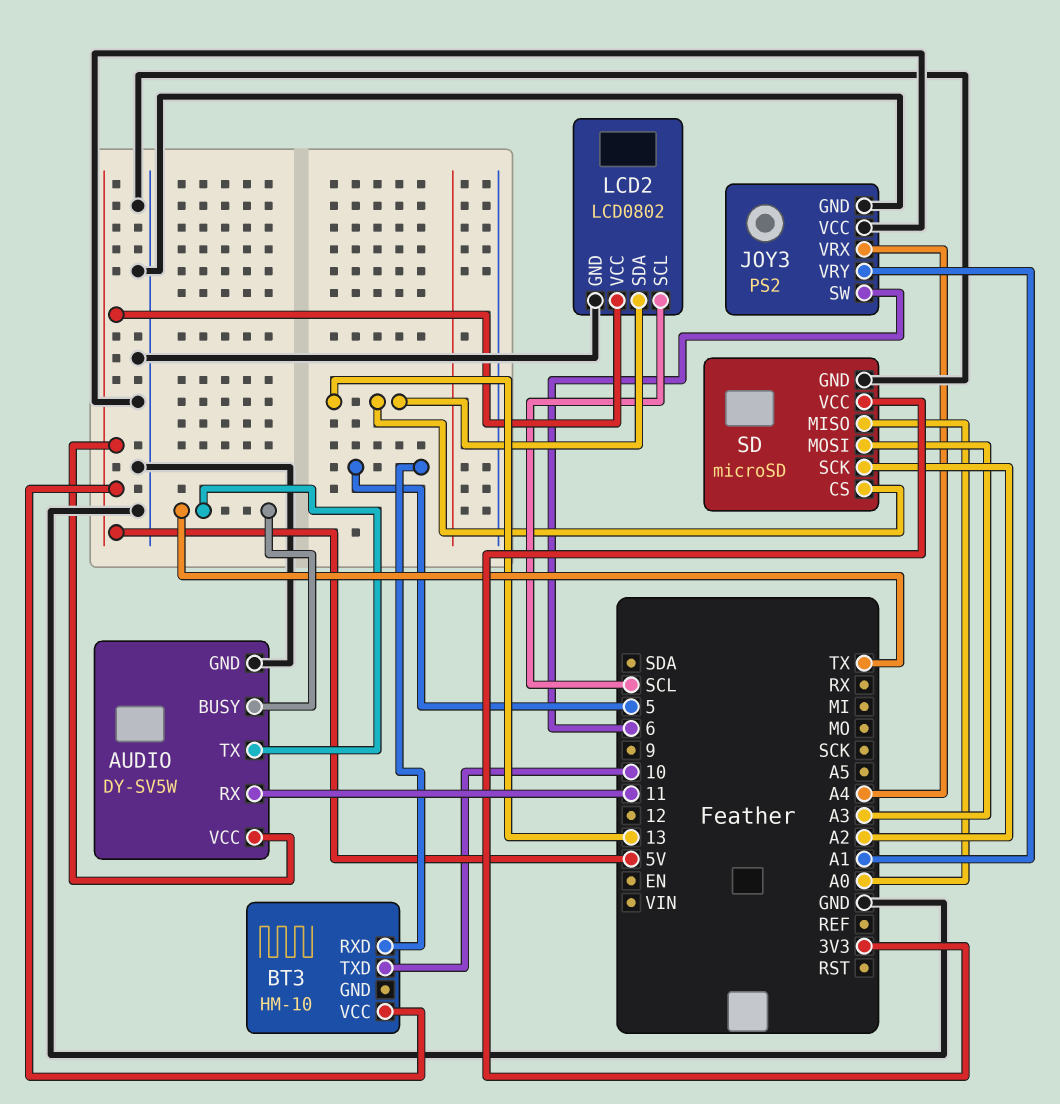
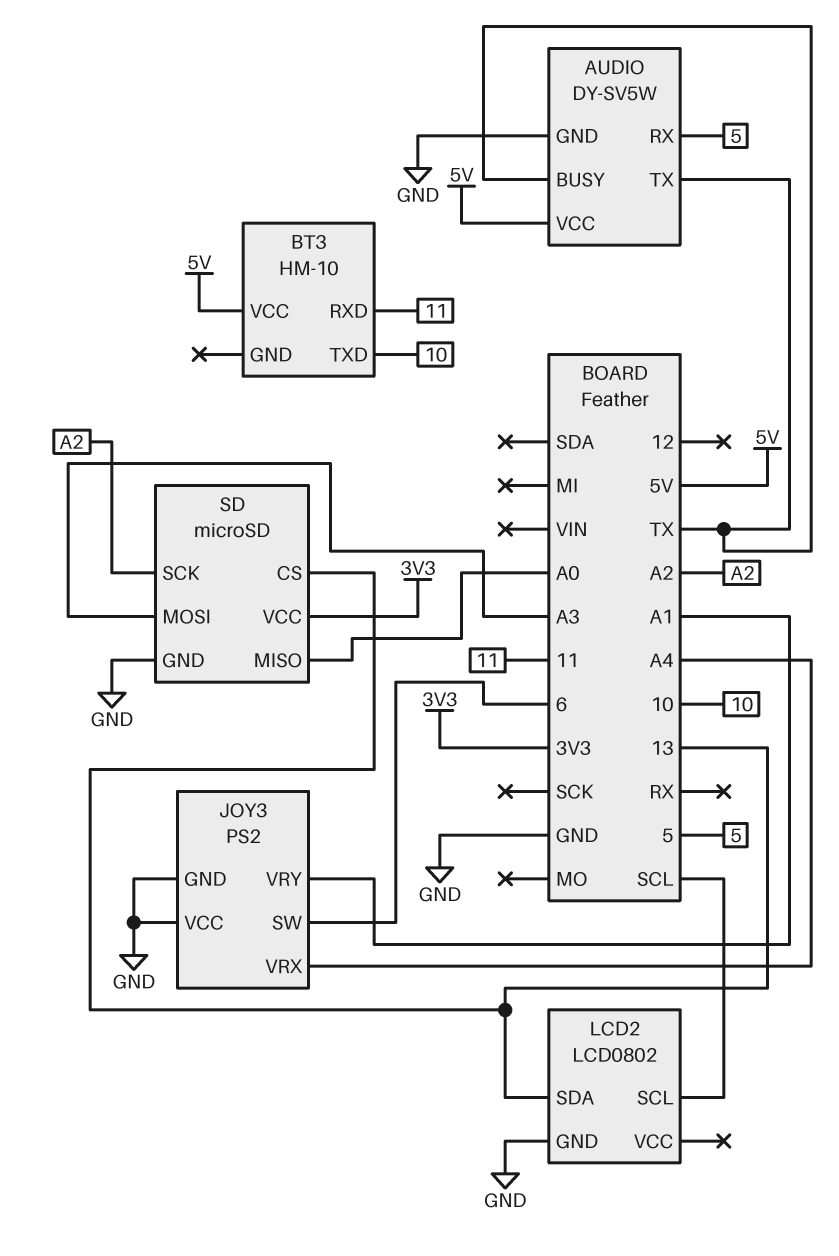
AUDIO pin RX: 11 -> 5
BT3 pin RXD: 5 -> 11
LCD2 pin VCC: 5V -> none

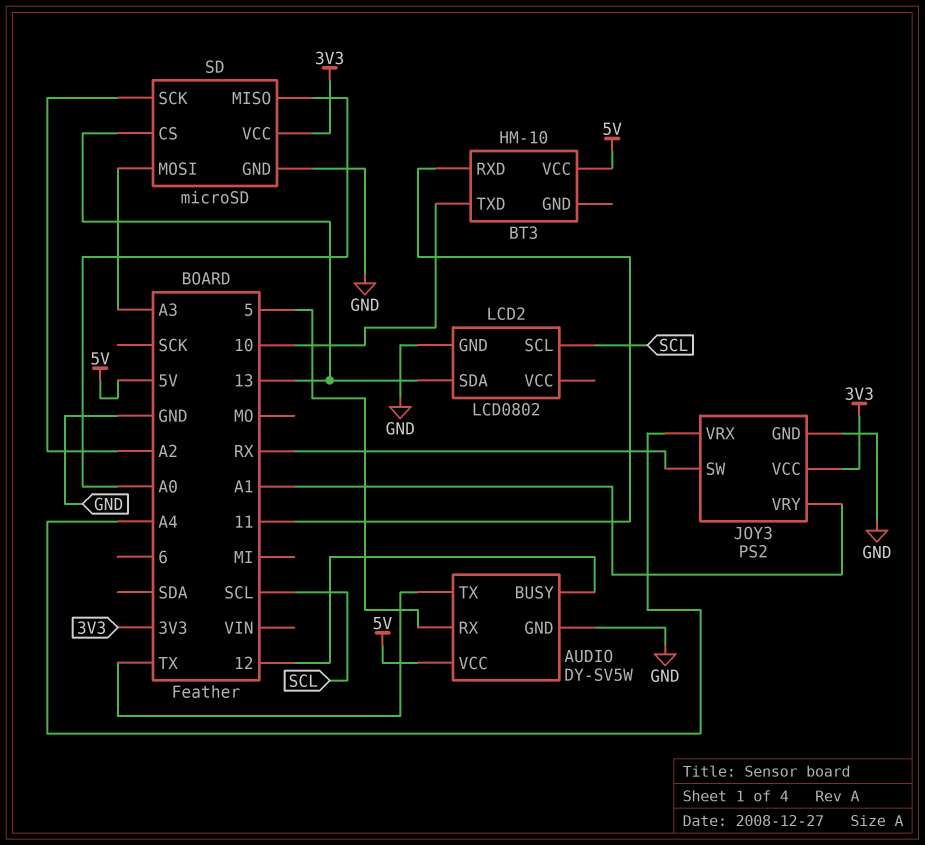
AUDIO pin BUSY: TX -> 12
JOY3 pin SW: 6 -> RX
JOY3 pin VCC: GND -> 3V3

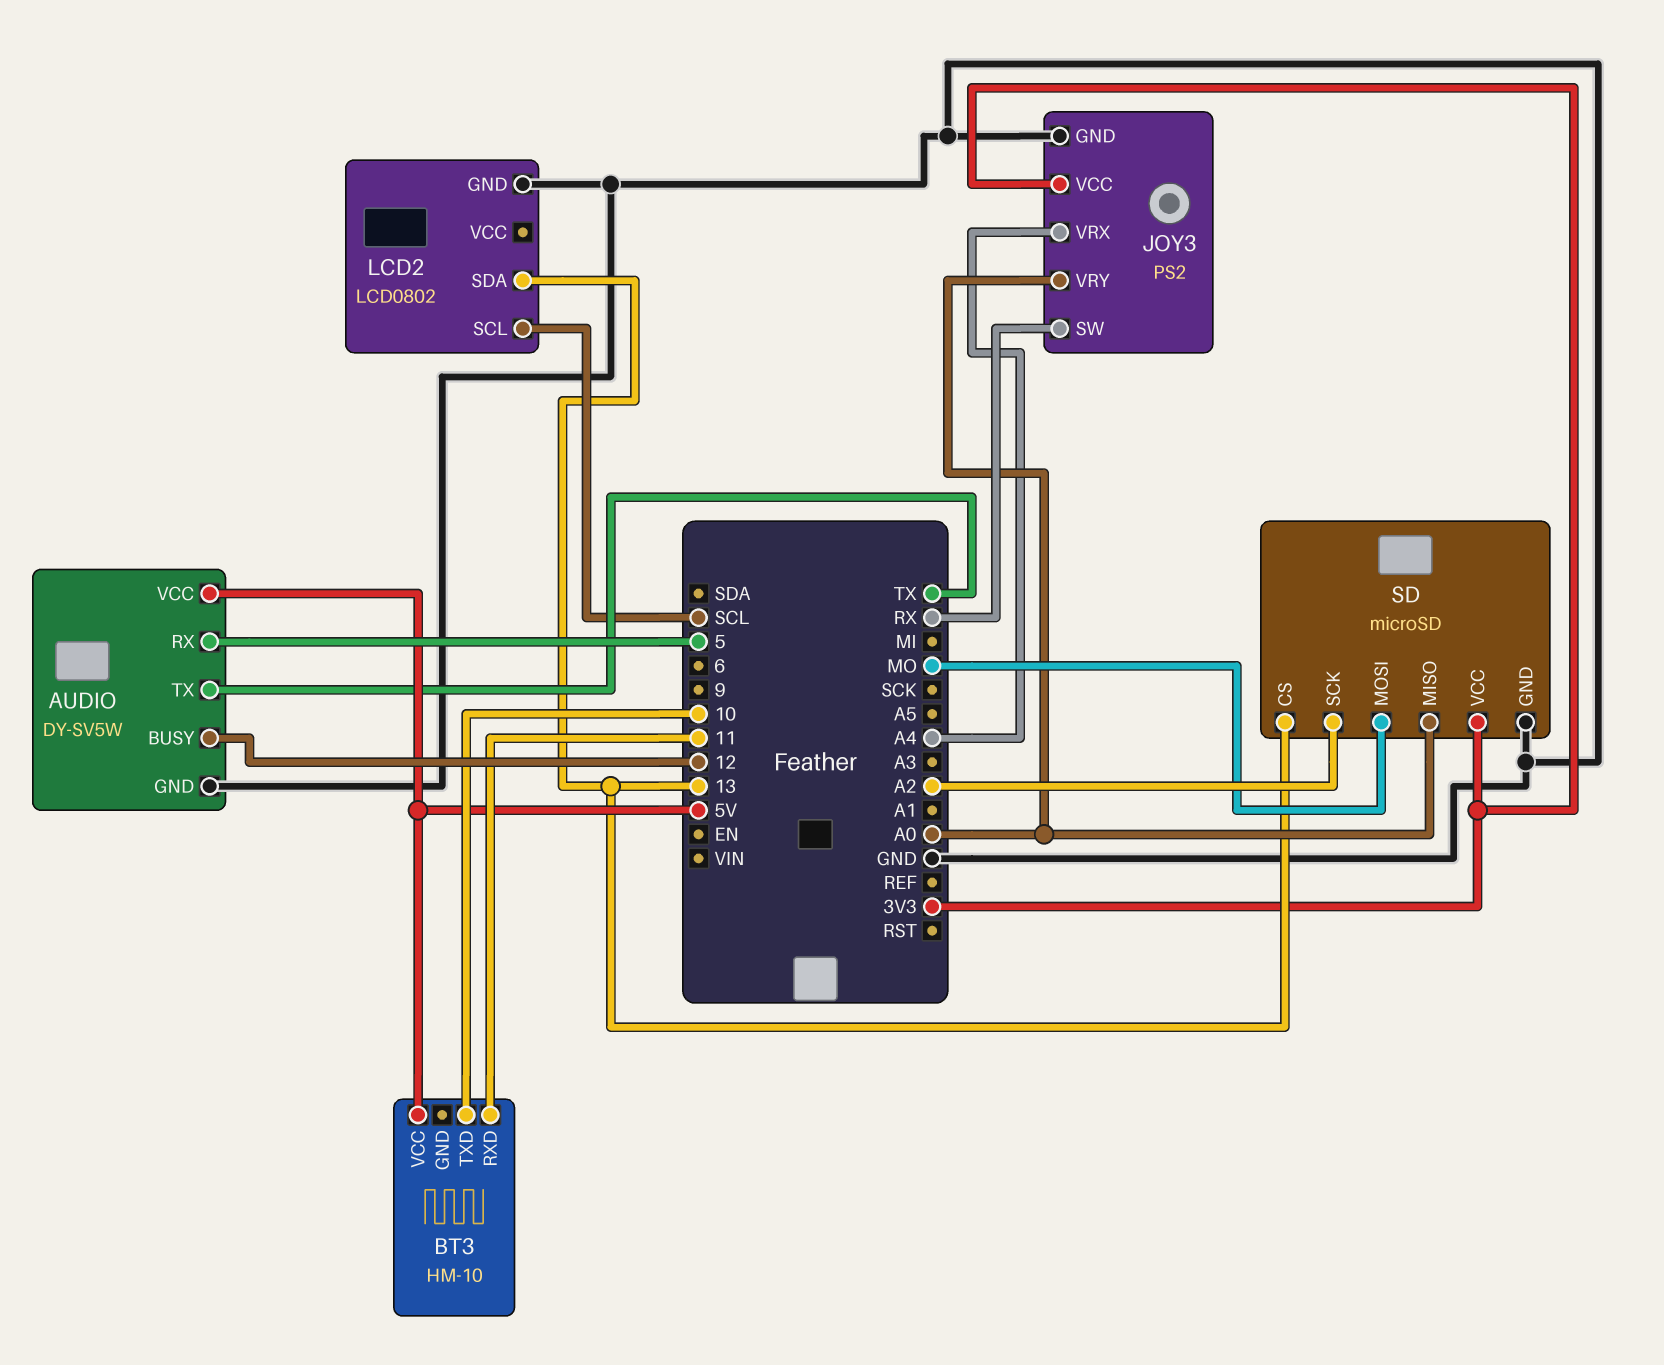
JOY3 pin VRY: A1 -> A0
SD pin MOSI: A3 -> MO

